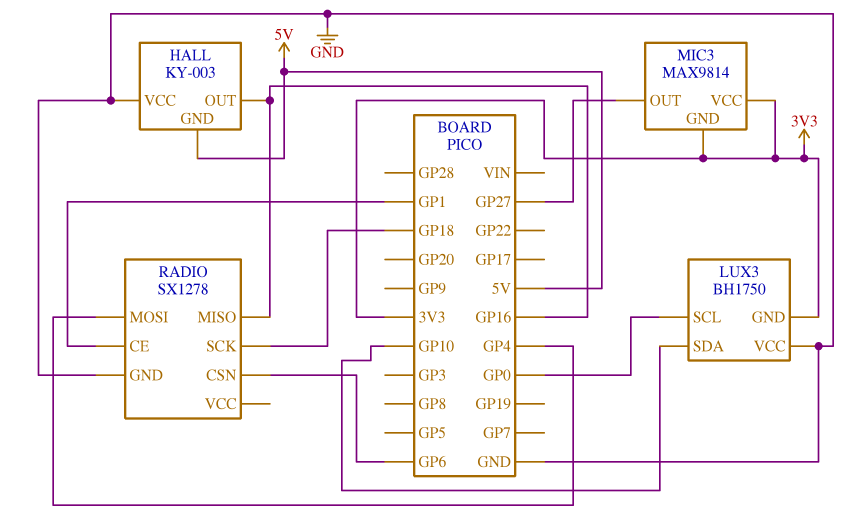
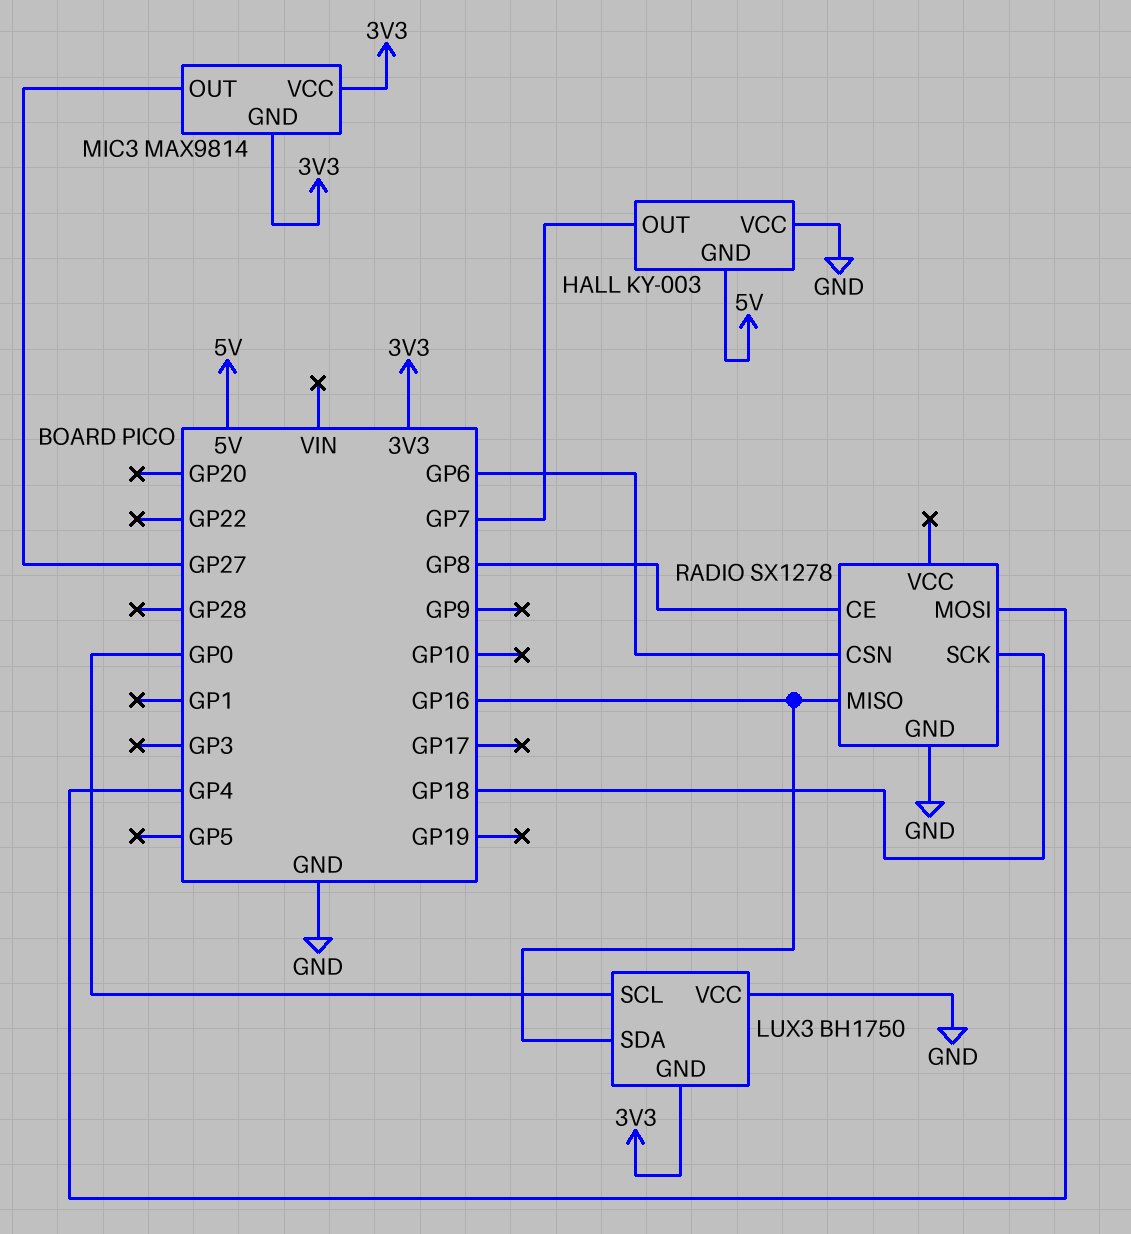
HALL pin OUT: GP16 -> GP7
LUX3 pin SDA: GP10 -> GP16
RADIO pin CE: GP1 -> GP8

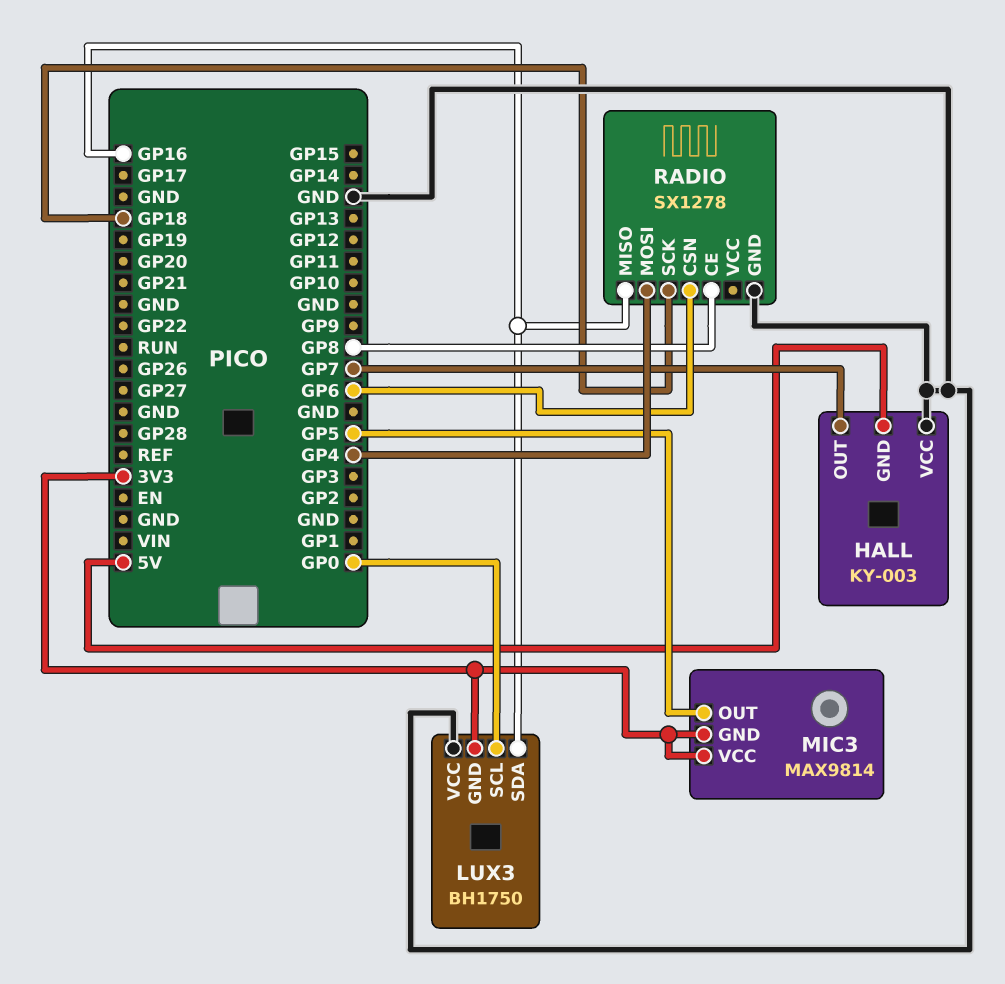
MIC3 pin OUT: GP27 -> GP5

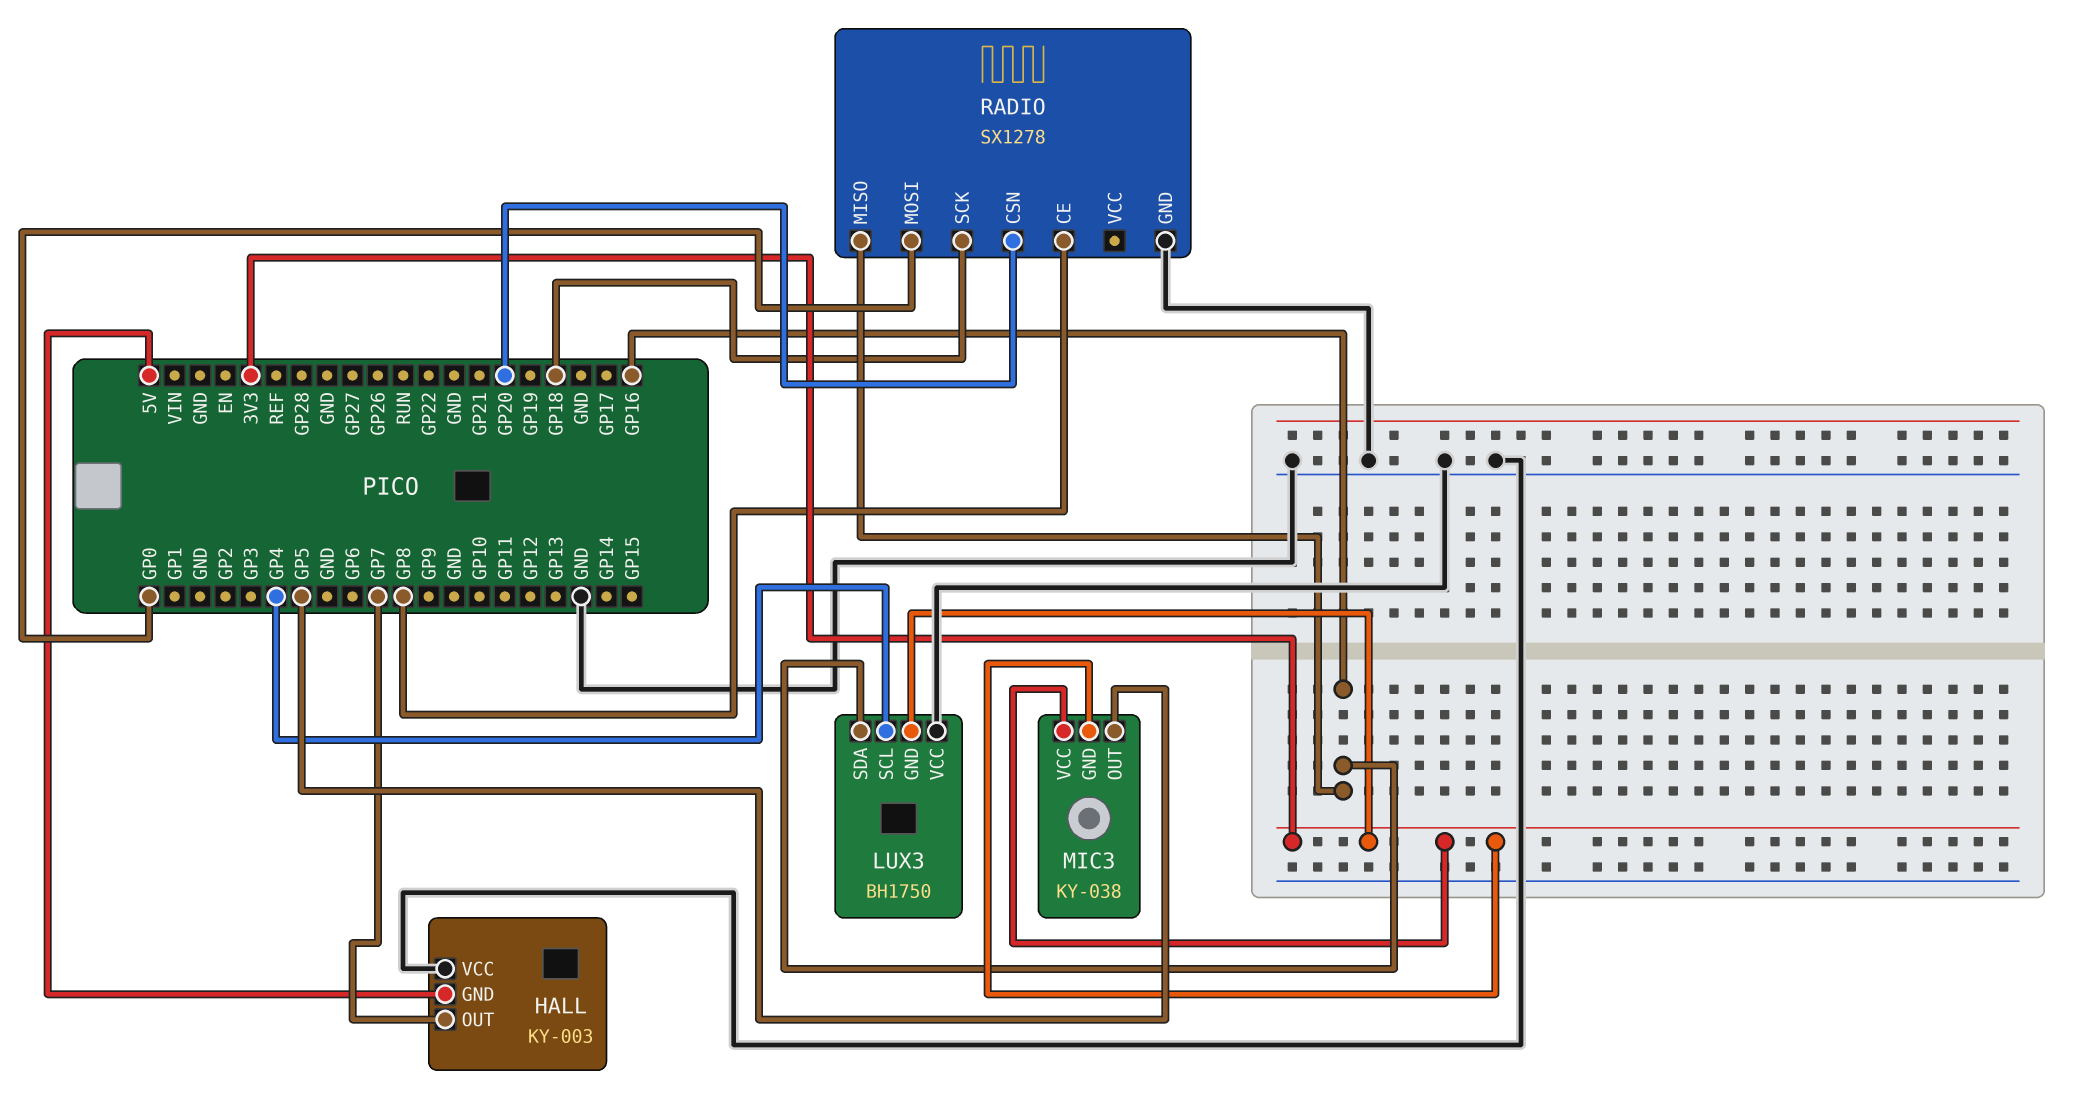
LUX3 pin SCL: GP0 -> GP4
MIC3: MAX9814 -> KY-038
RADIO pin CSN: GP6 -> GP20
RADIO pin MOSI: GP4 -> GP0

